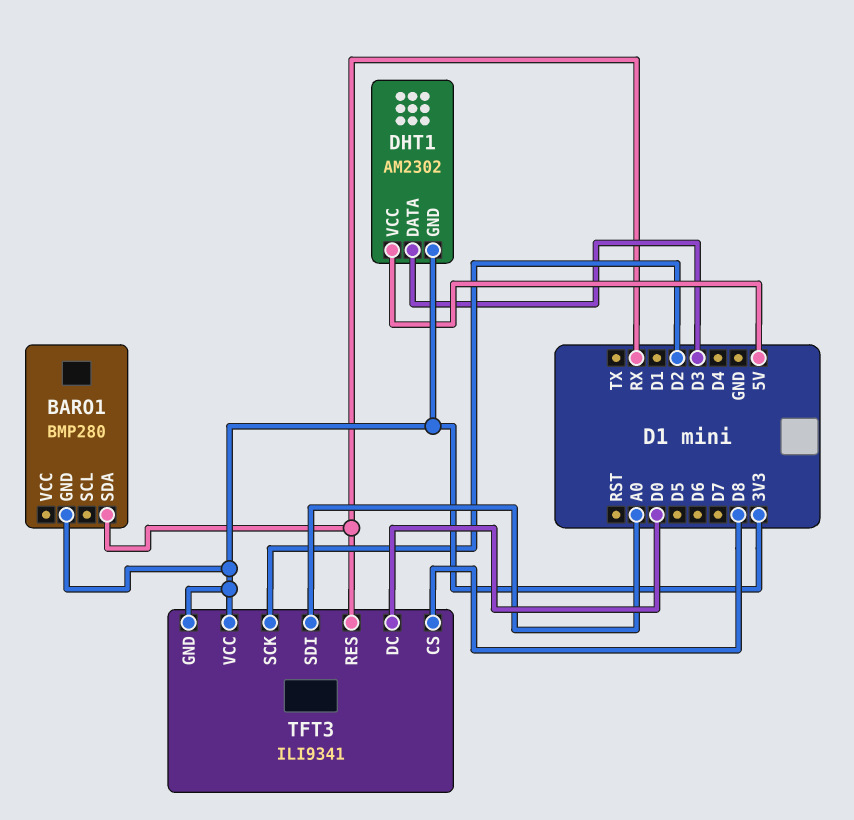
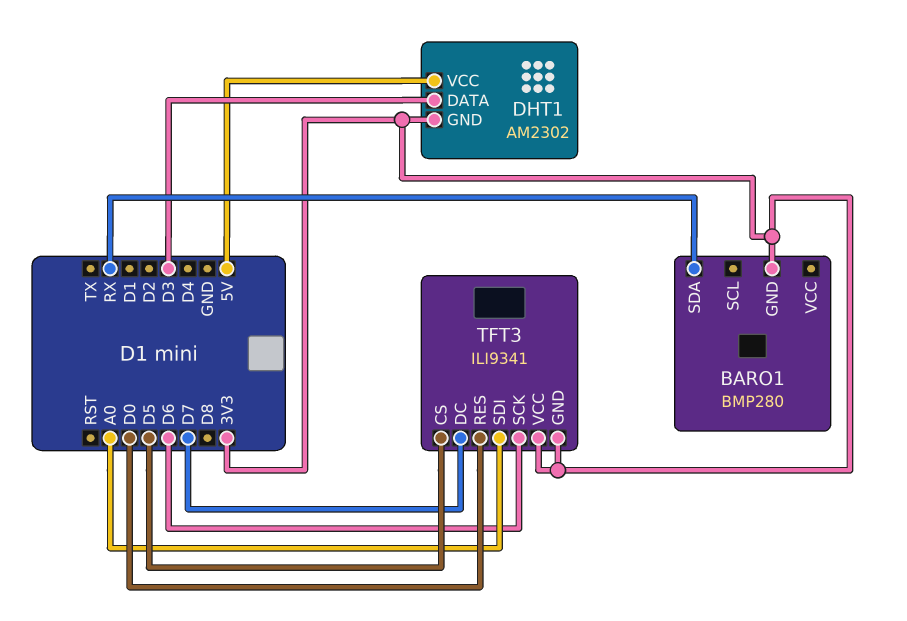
TFT3 pin CS: D8 -> D5
TFT3 pin DC: D0 -> D7
TFT3 pin RES: RX -> D0
TFT3 pin SCK: D2 -> D6

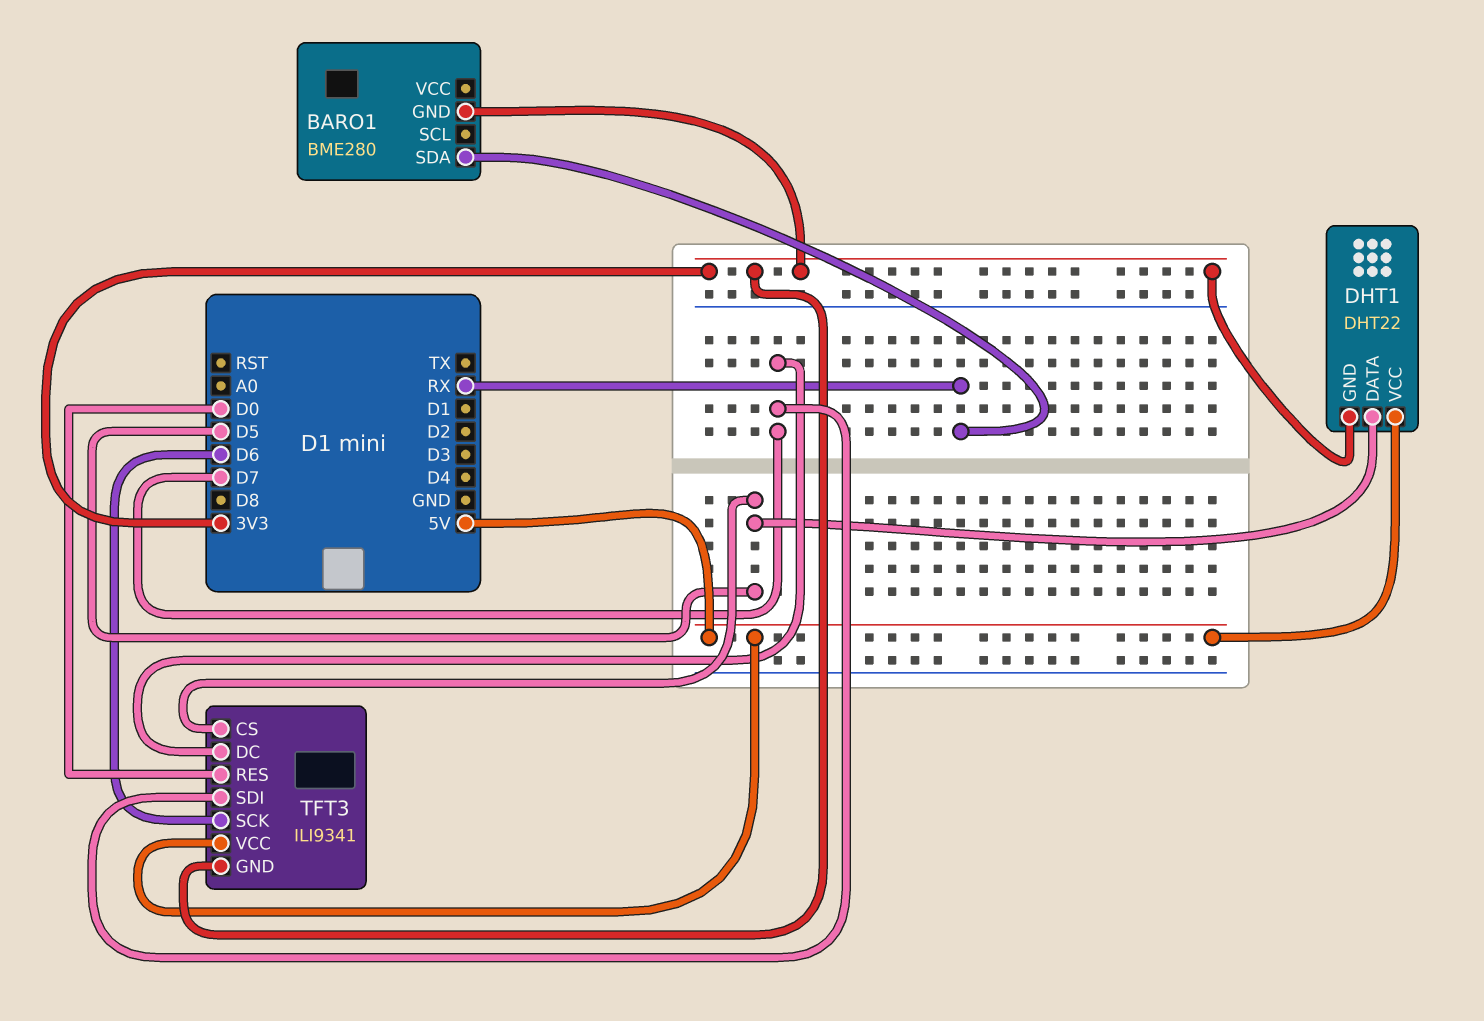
BARO1: BMP280 -> BME280
DHT1: AM2302 -> DHT22
DHT1 pin DATA: D3 -> D5
TFT3 pin SDI: A0 -> D7
TFT3 pin VCC: 3V3 -> 5V

